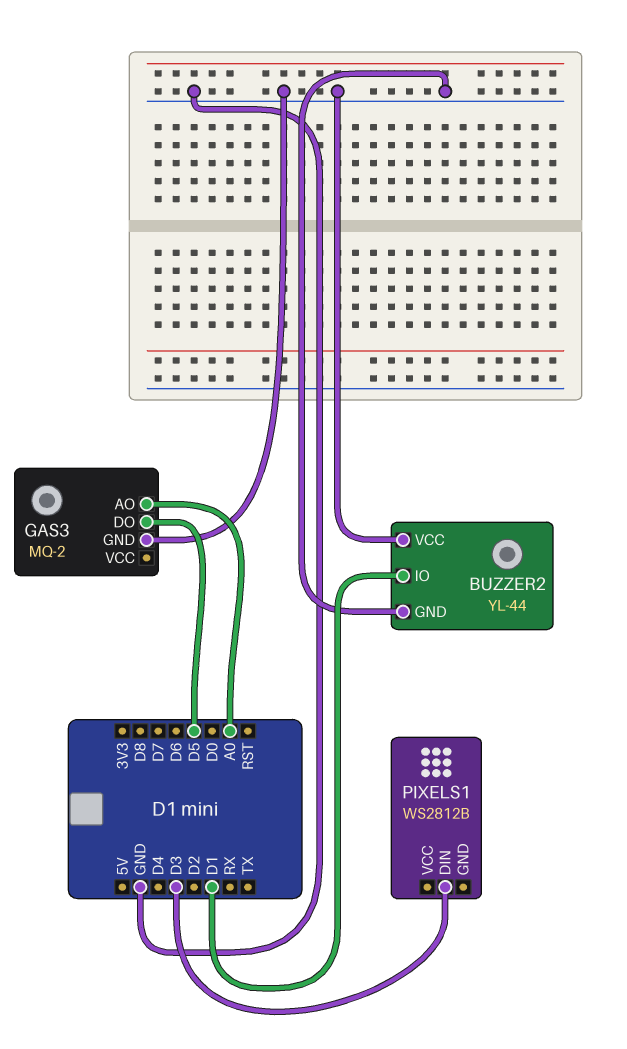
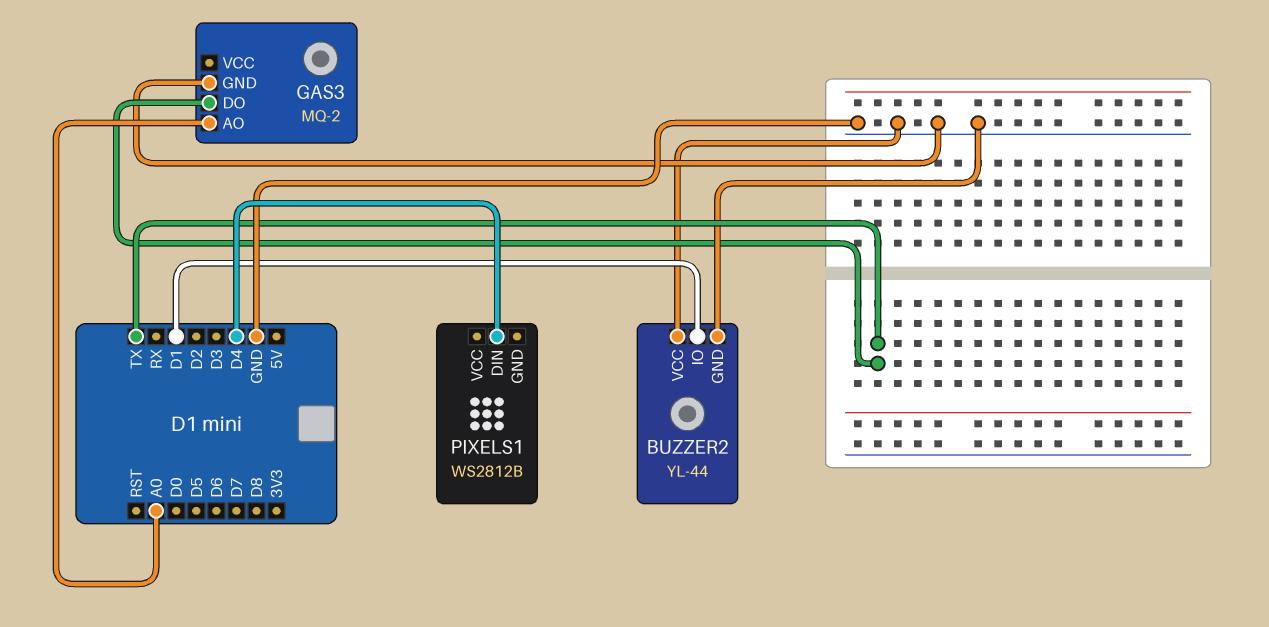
GAS3 pin DO: D5 -> TX
PIXELS1 pin DIN: D3 -> D4

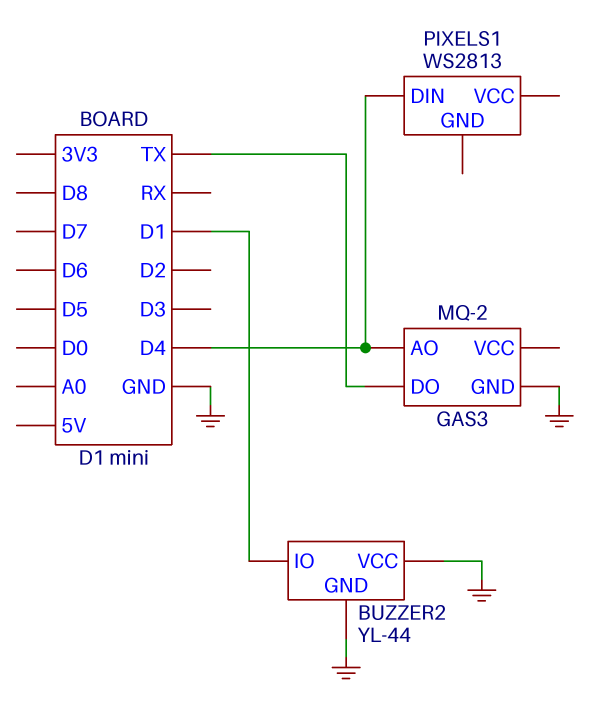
GAS3 pin AO: A0 -> D4
PIXELS1: WS2812B -> WS2813

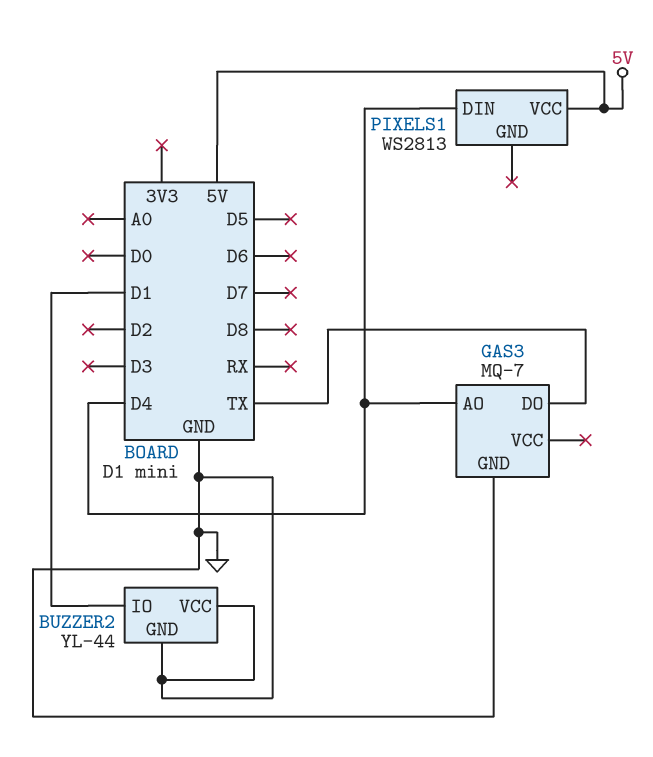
GAS3: MQ-2 -> MQ-7
PIXELS1 pin VCC: none -> 5V

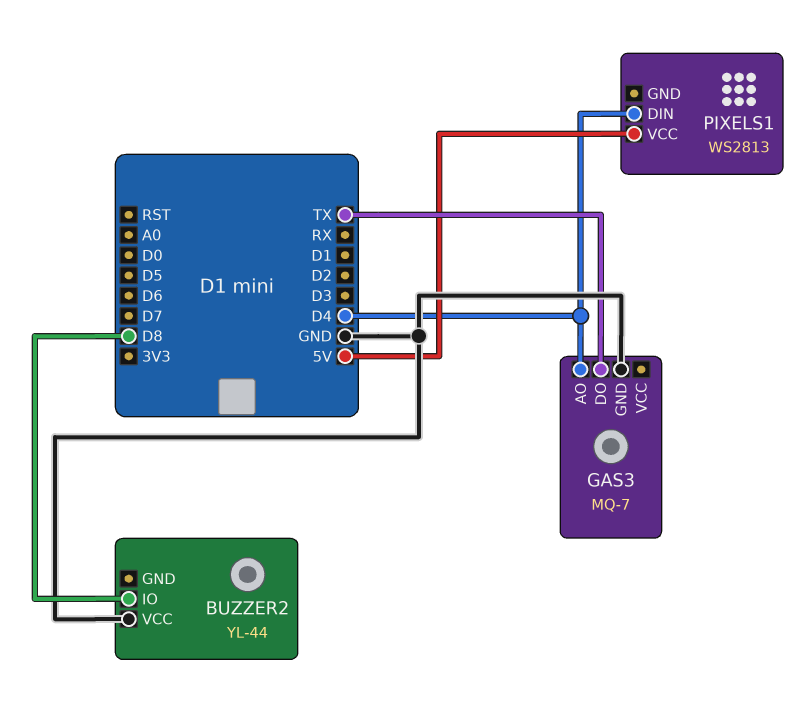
BUZZER2 pin GND: GND -> none
BUZZER2 pin IO: D1 -> D8

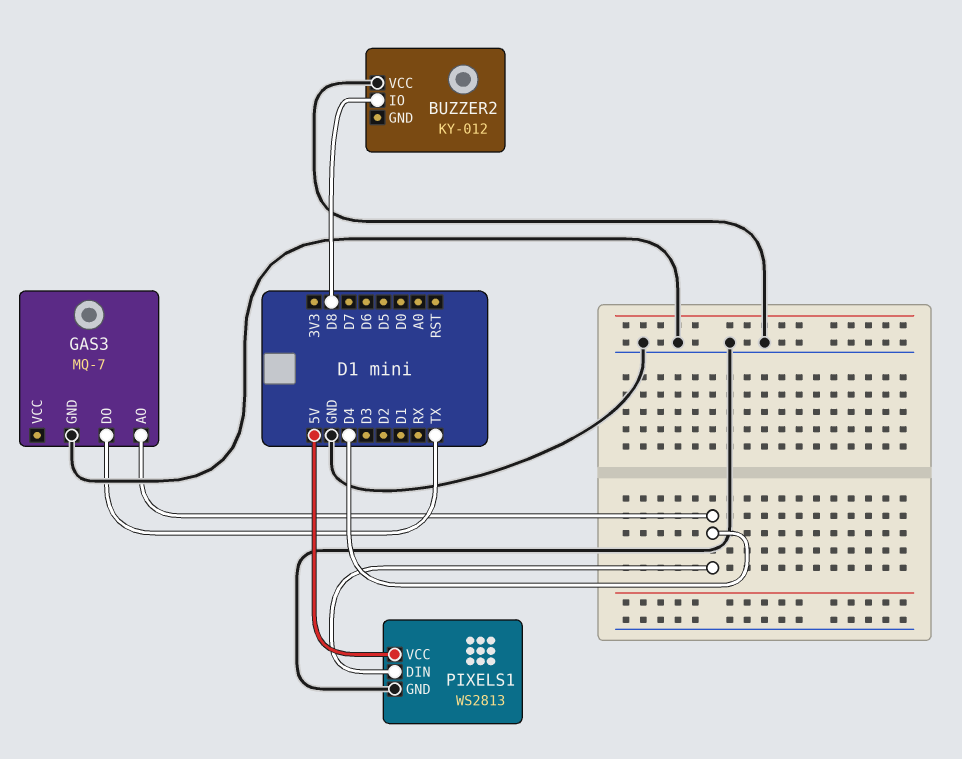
BUZZER2: YL-44 -> KY-012
PIXELS1 pin GND: none -> GND

